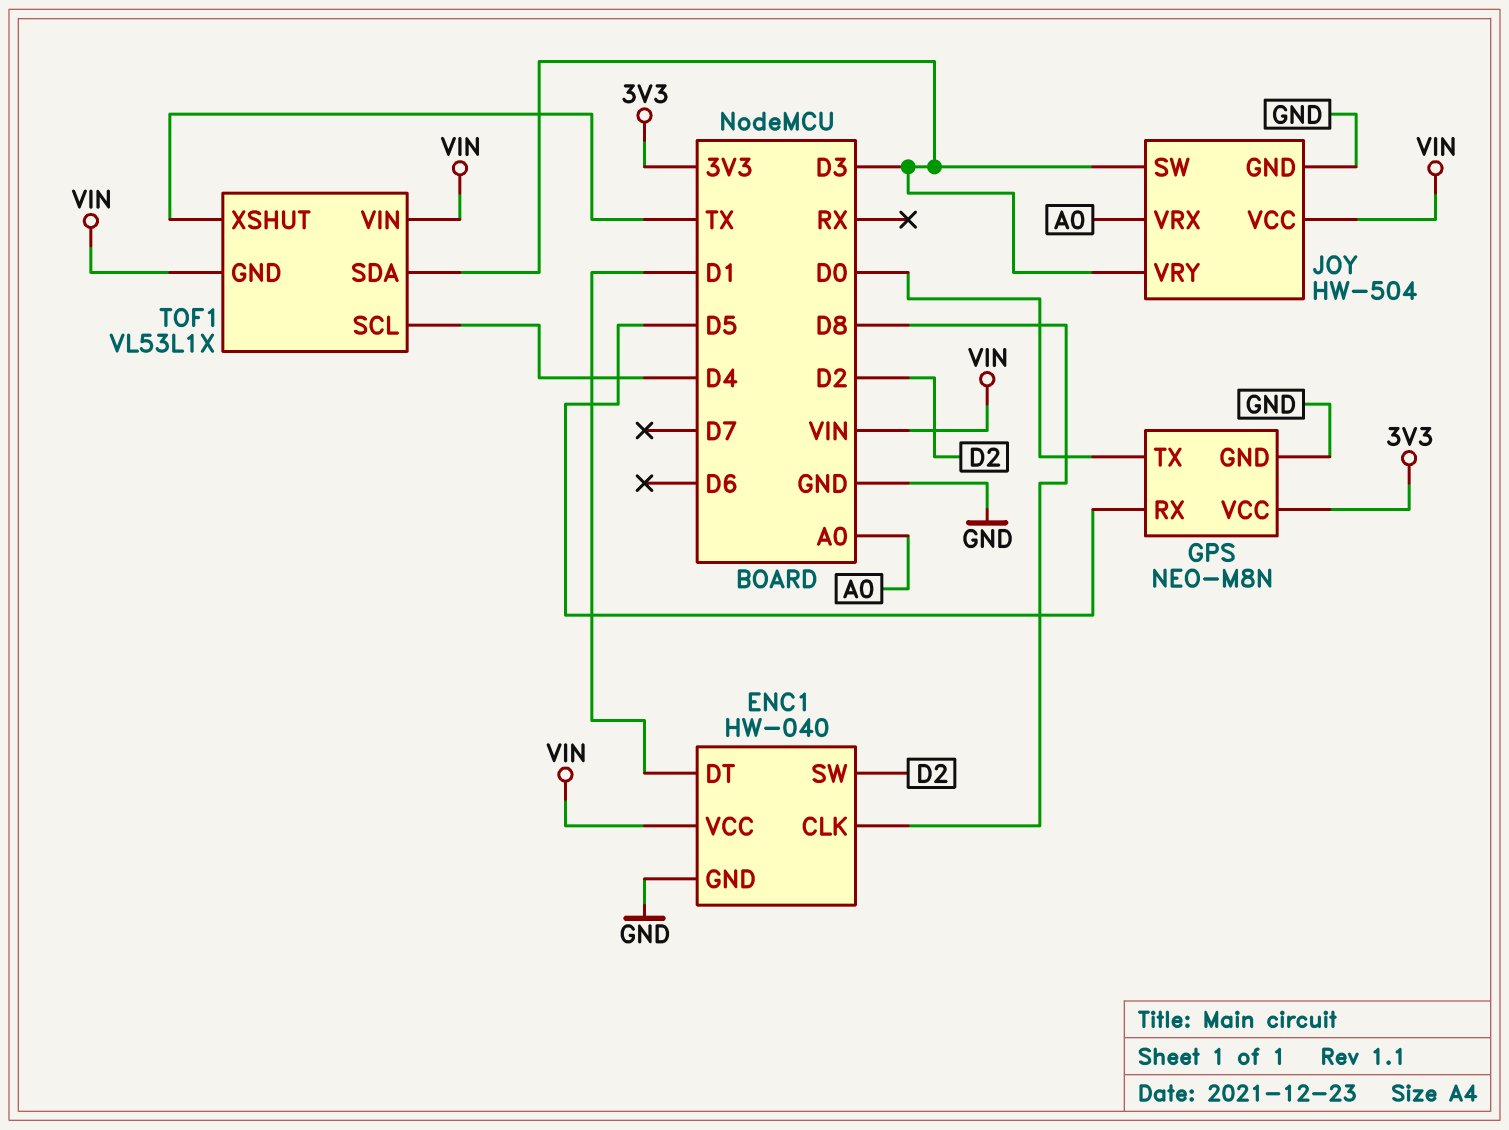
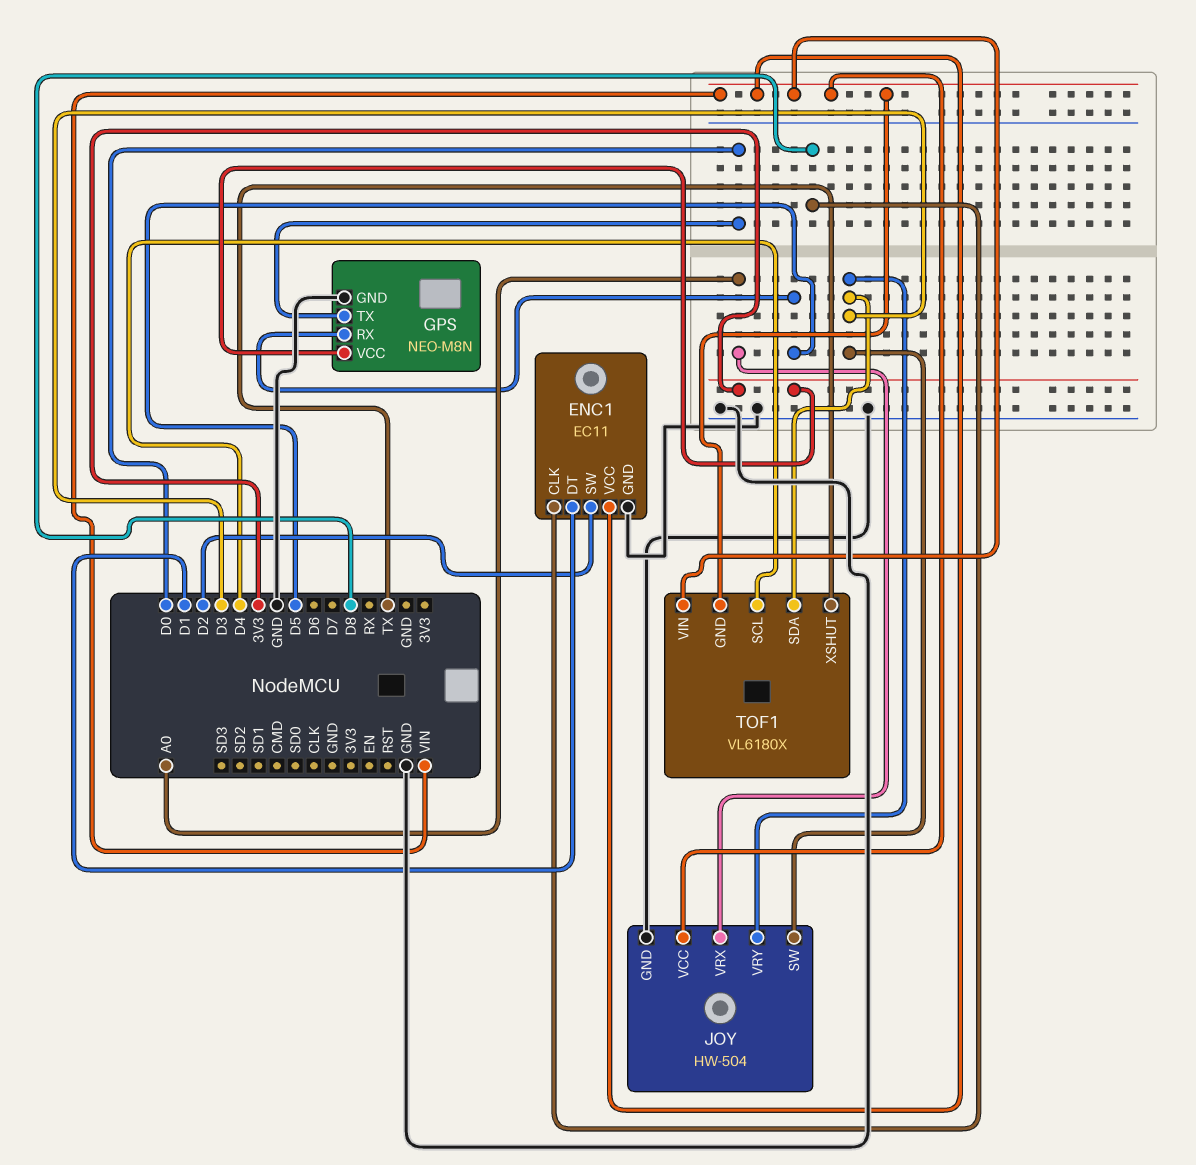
ENC1: HW-040 -> EC11
TOF1: VL53L1X -> VL6180X

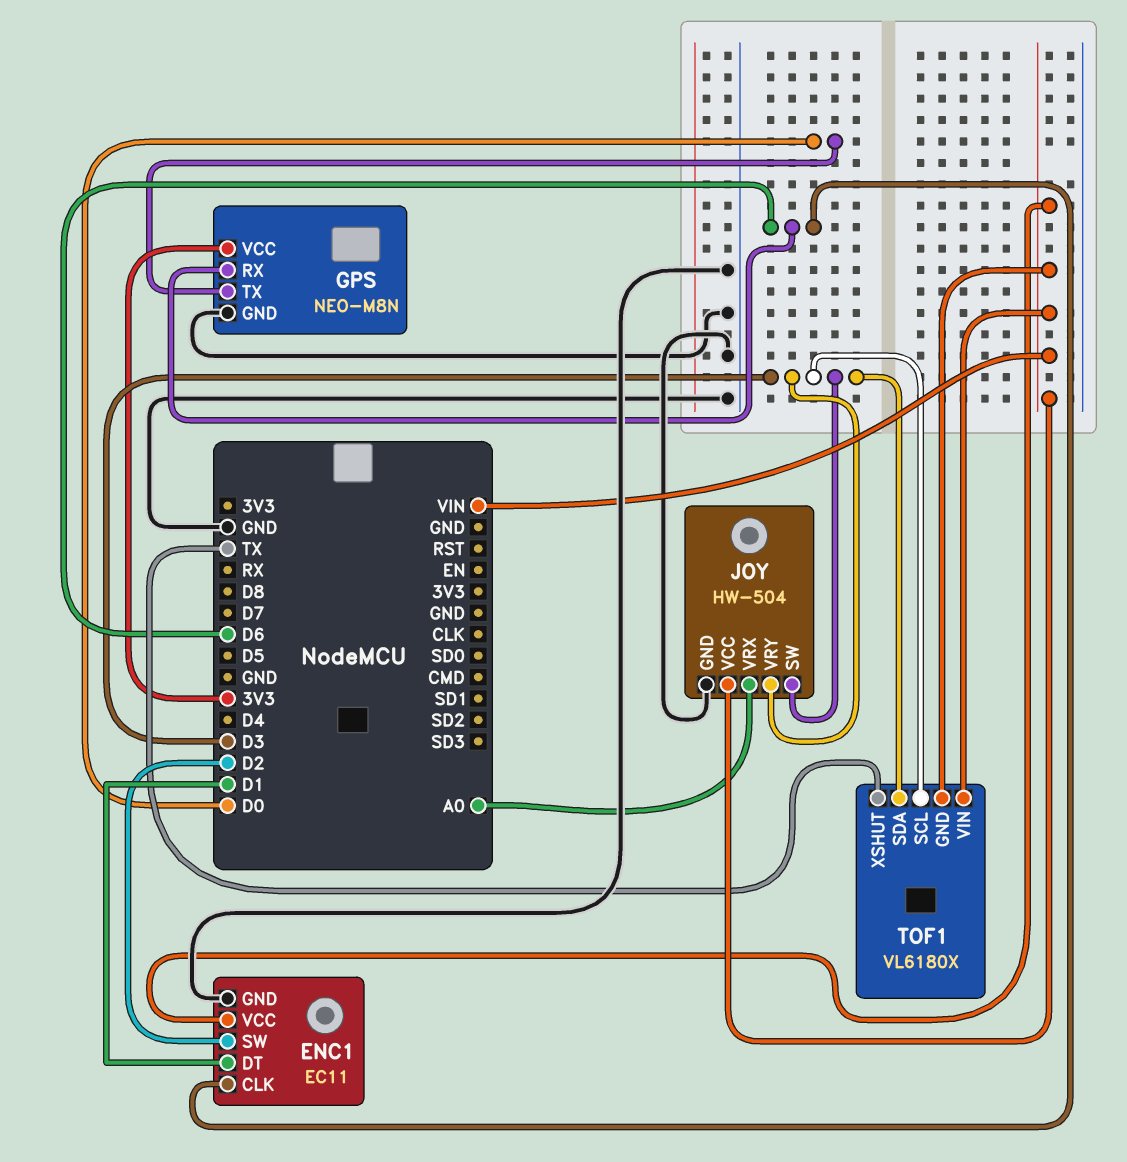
ENC1 pin CLK: D8 -> D6
GPS pin RX: D5 -> D6
TOF1 pin SCL: D4 -> D3

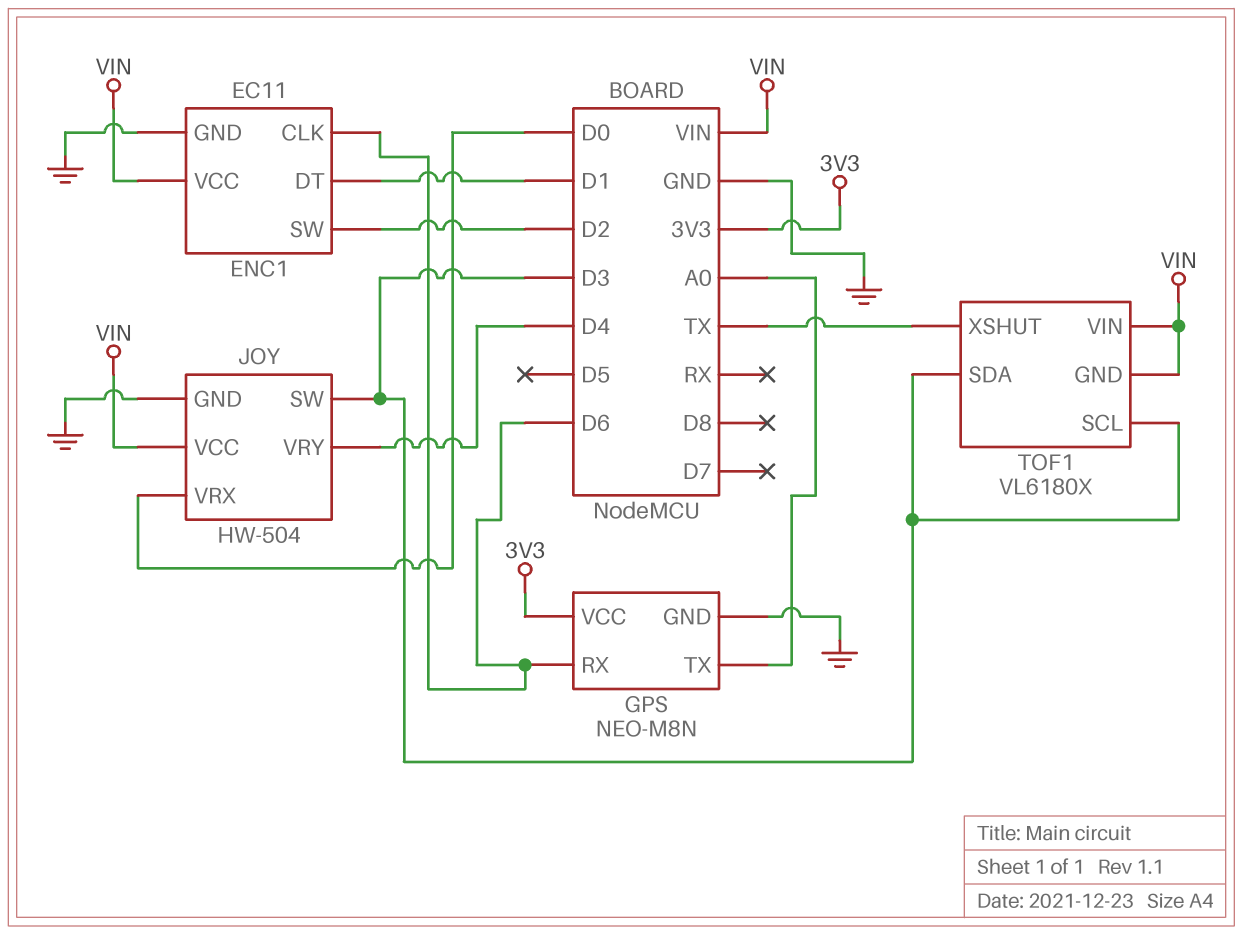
GPS pin TX: D0 -> A0
JOY pin VRX: A0 -> D0
JOY pin VRY: D3 -> D4

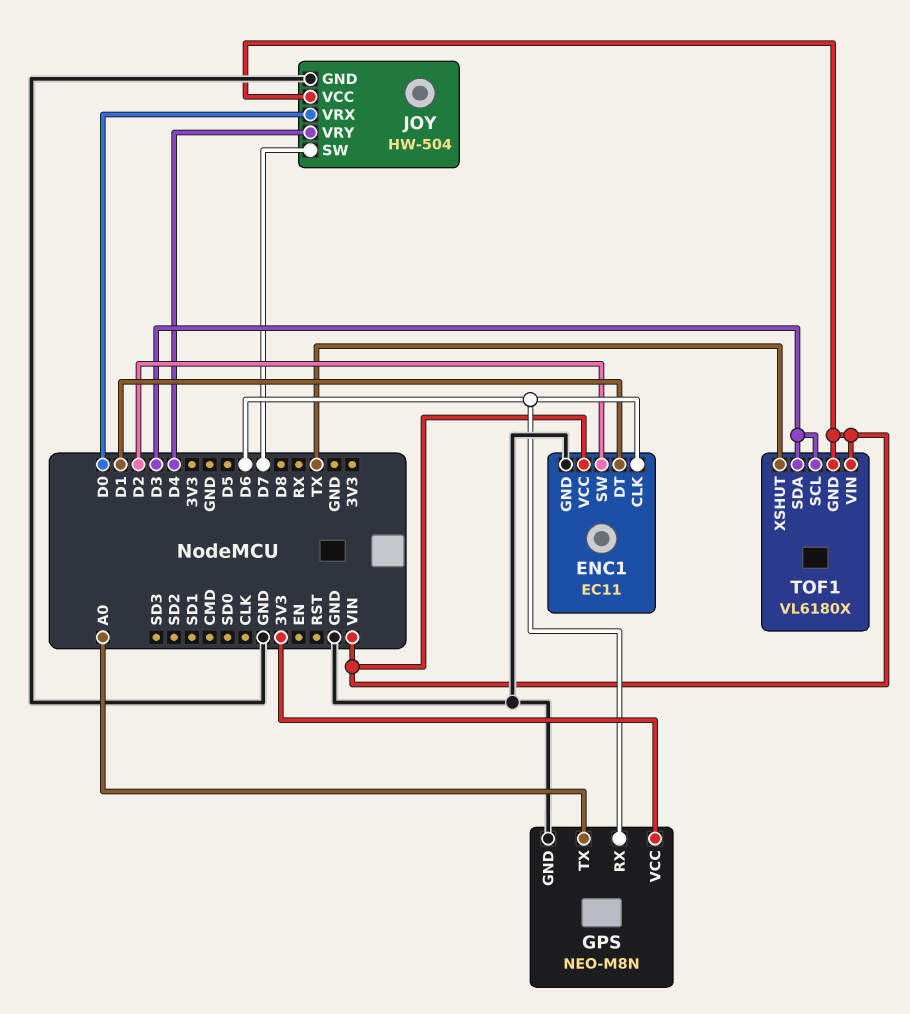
JOY pin SW: D3 -> D7

